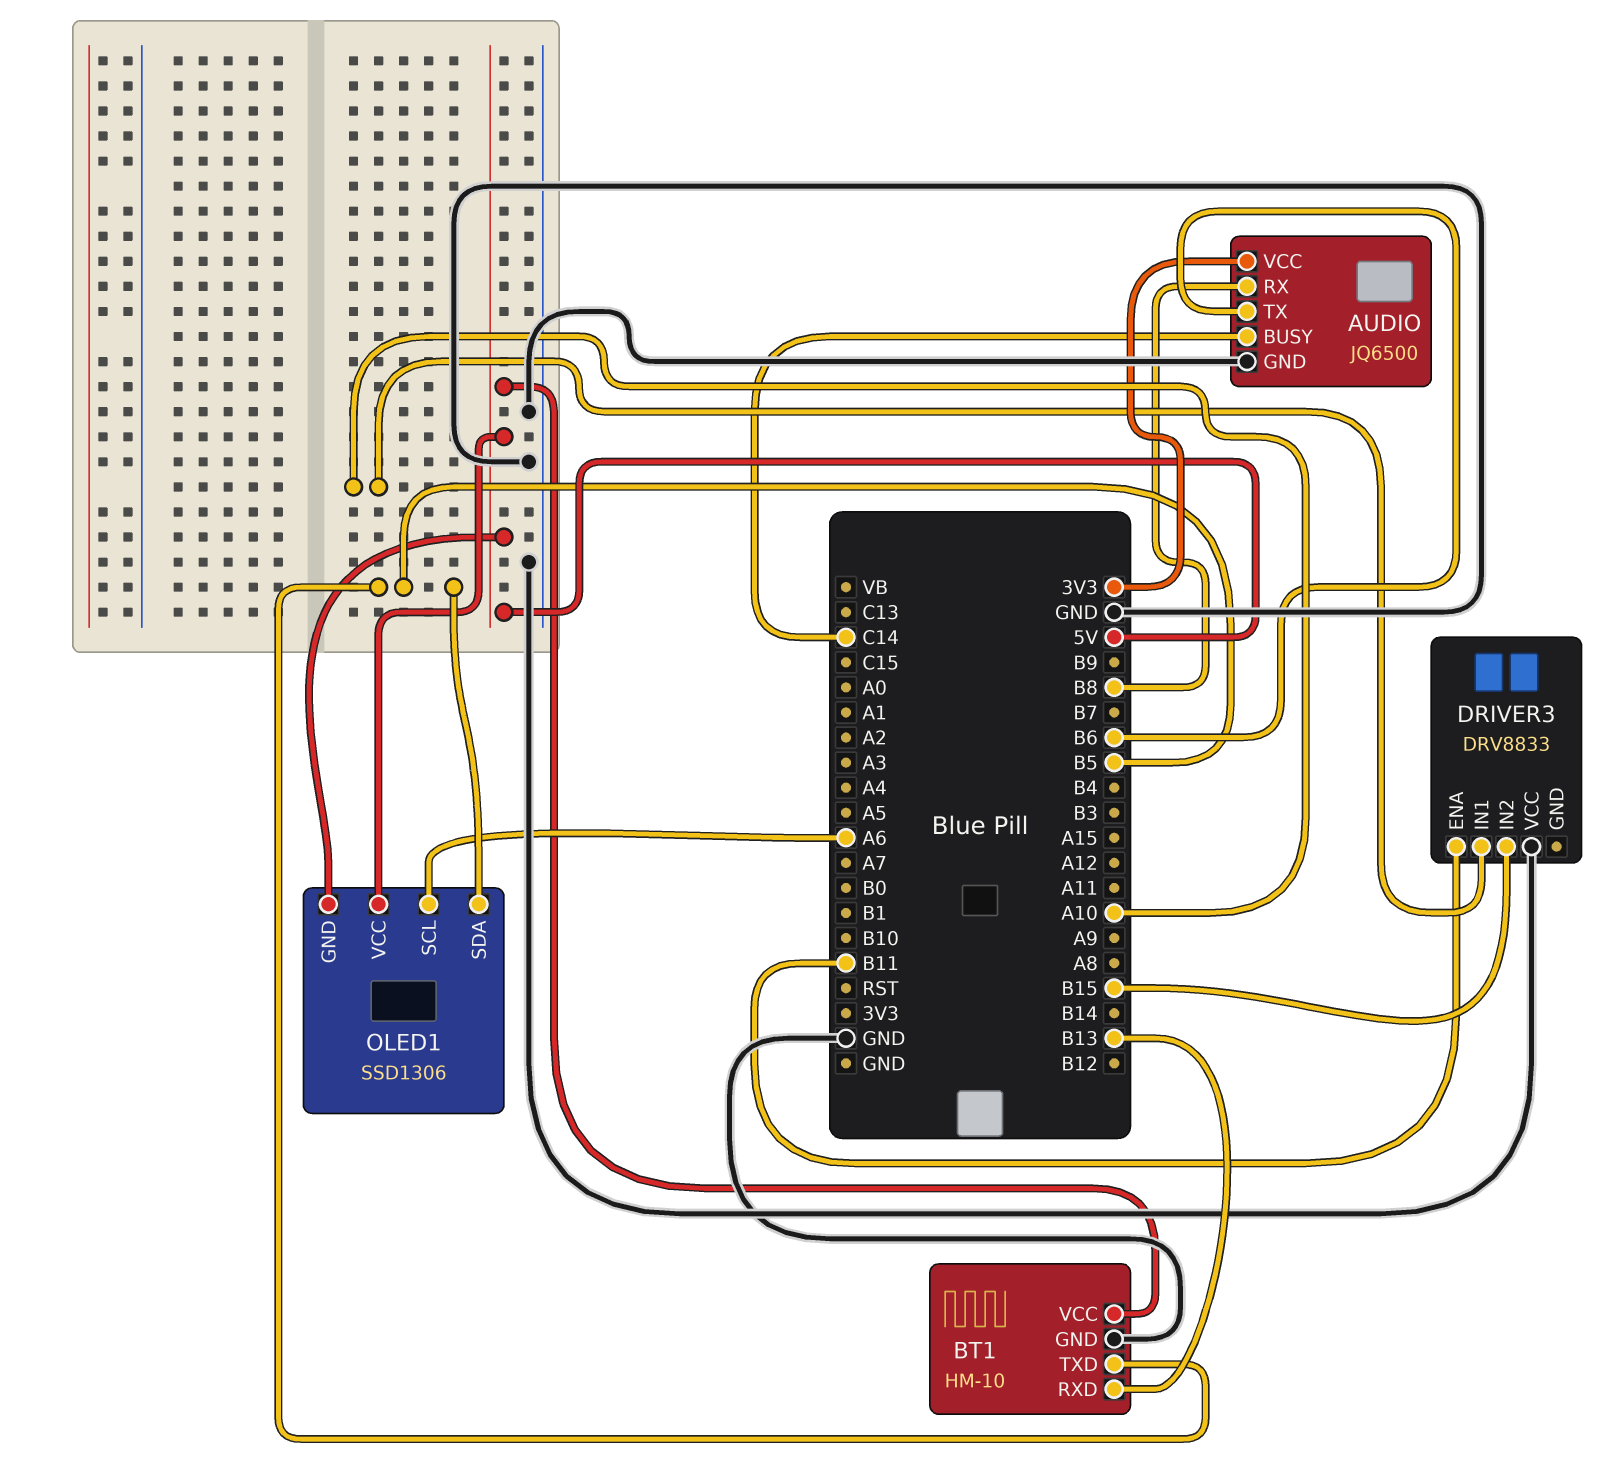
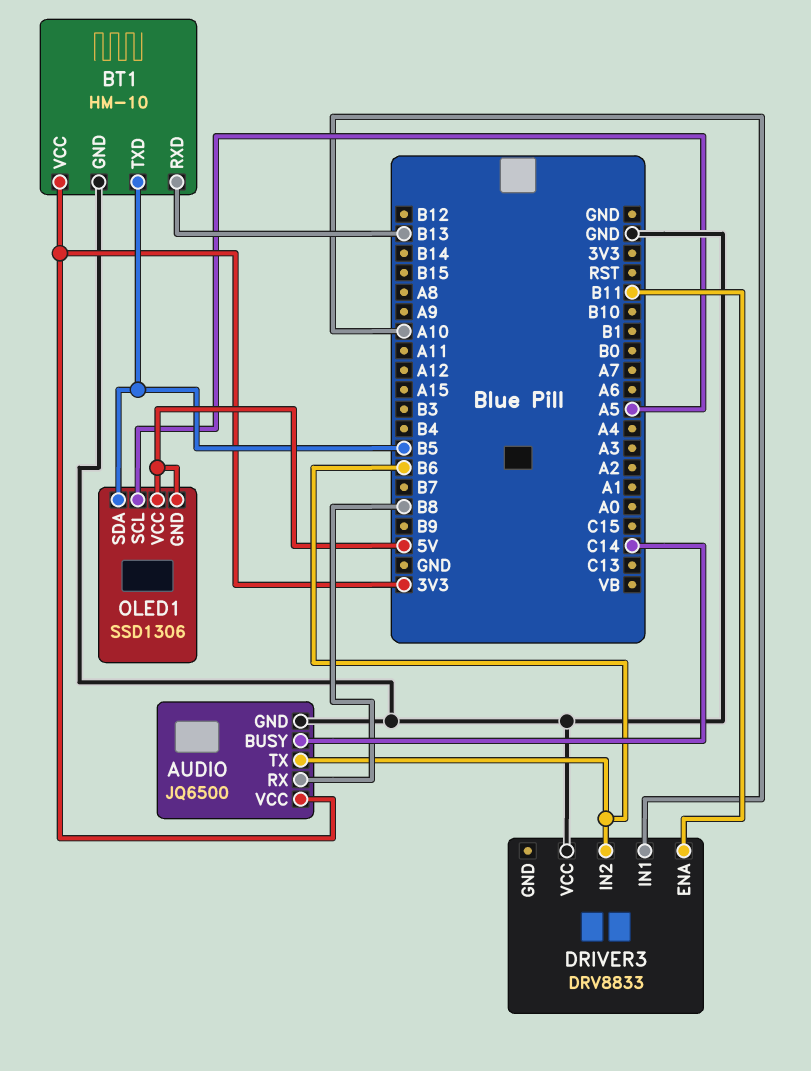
BT1 pin VCC: 5V -> 3V3
DRIVER3 pin IN2: B15 -> B6
OLED1 pin SCL: A6 -> A5

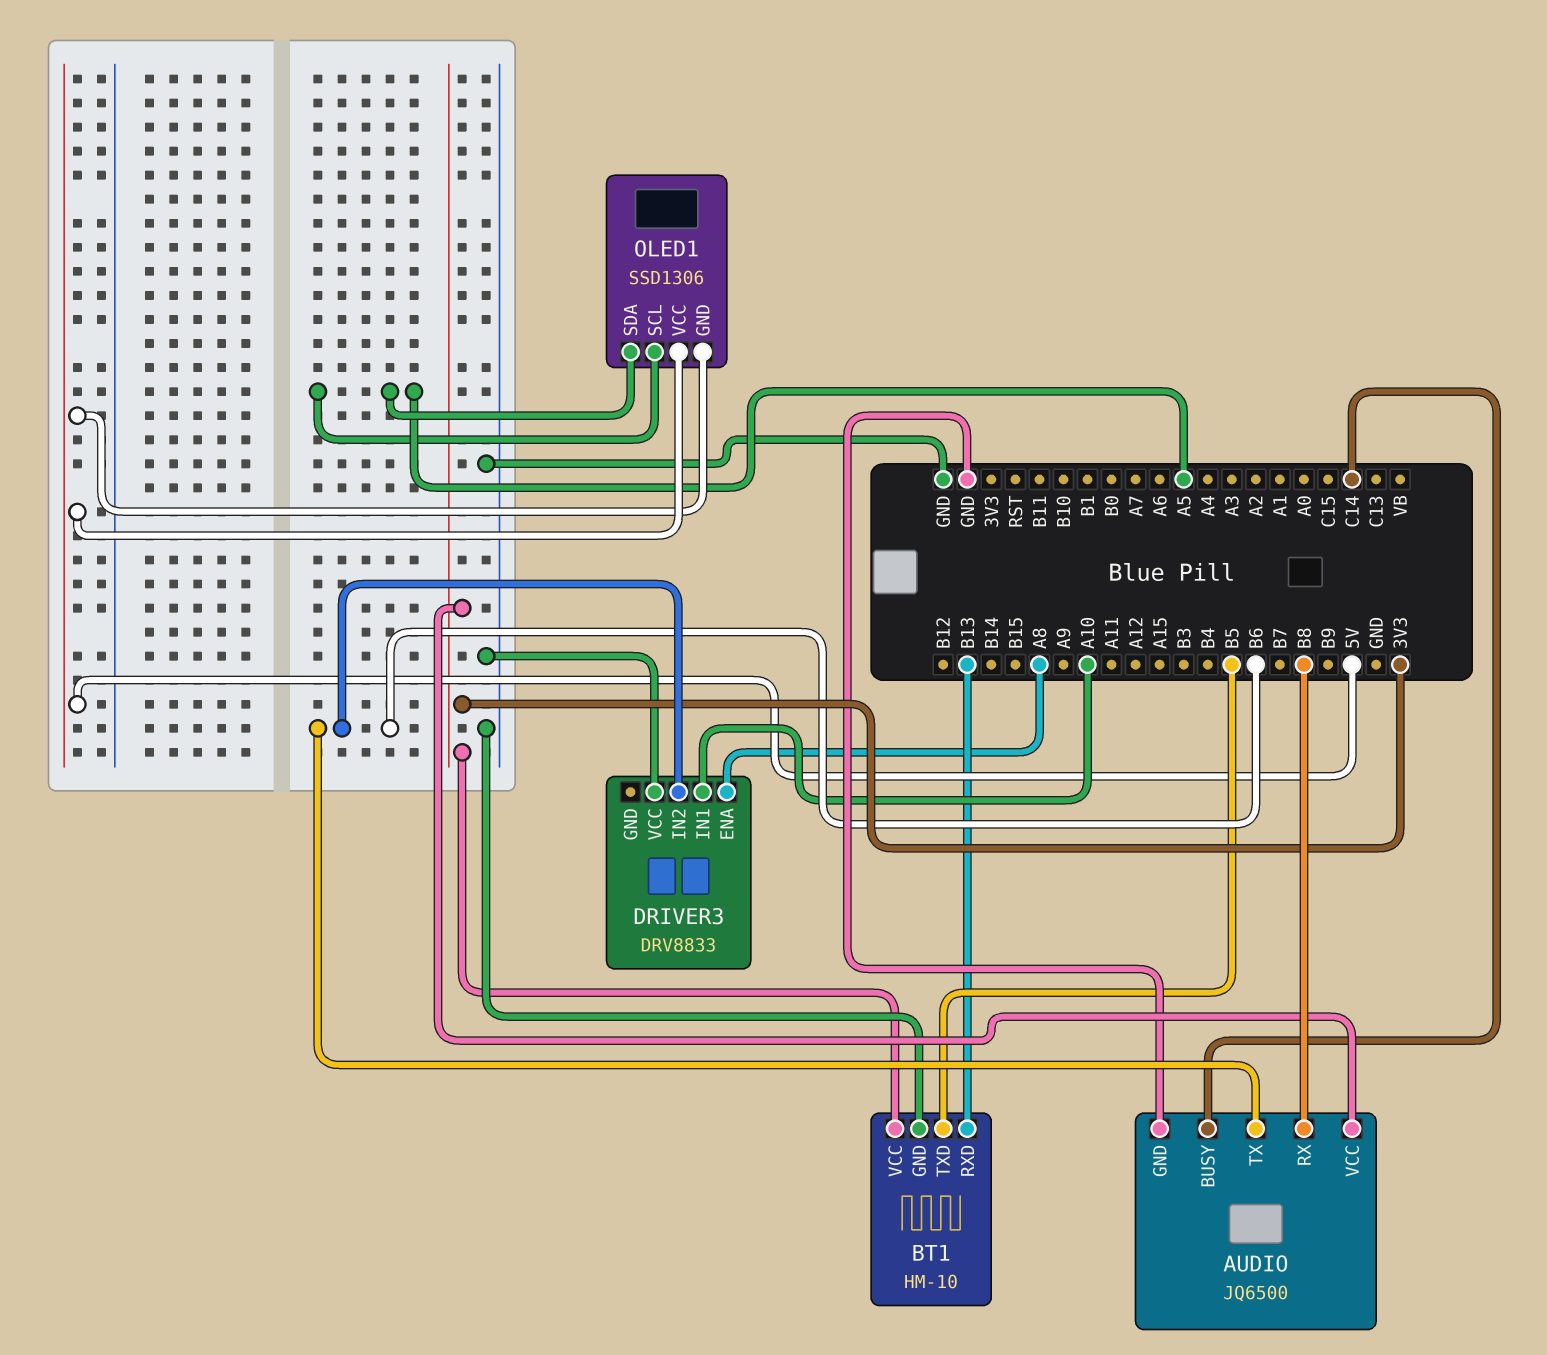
DRIVER3 pin ENA: B11 -> A8
OLED1 pin SDA: B5 -> A5

